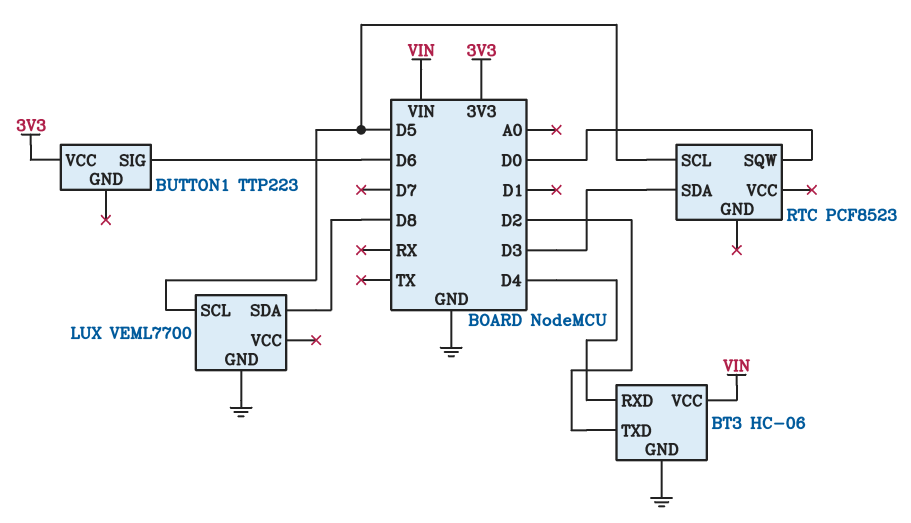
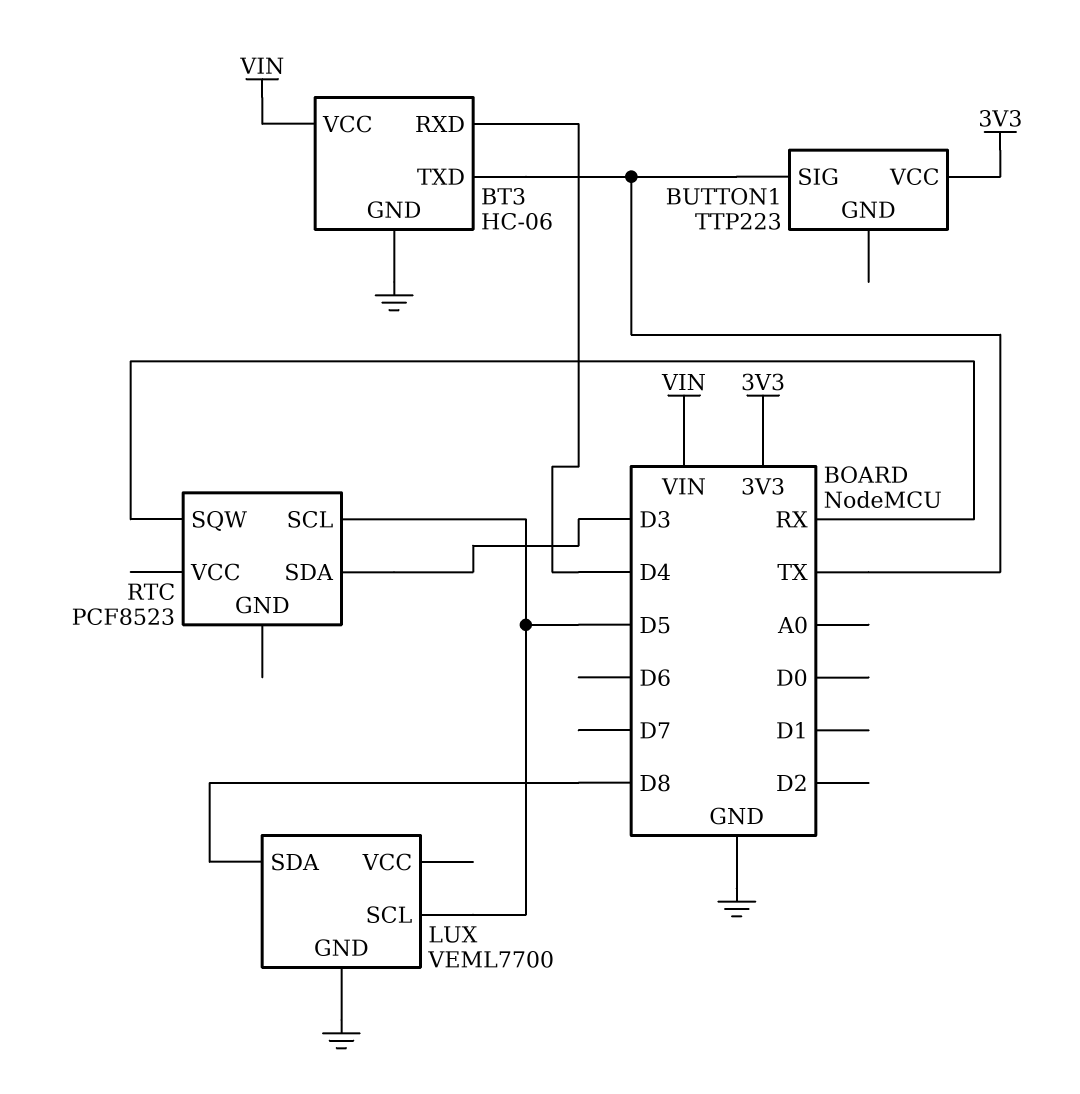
BT3 pin TXD: D2 -> TX
BUTTON1 pin SIG: D6 -> TX
RTC pin SQW: D0 -> RX

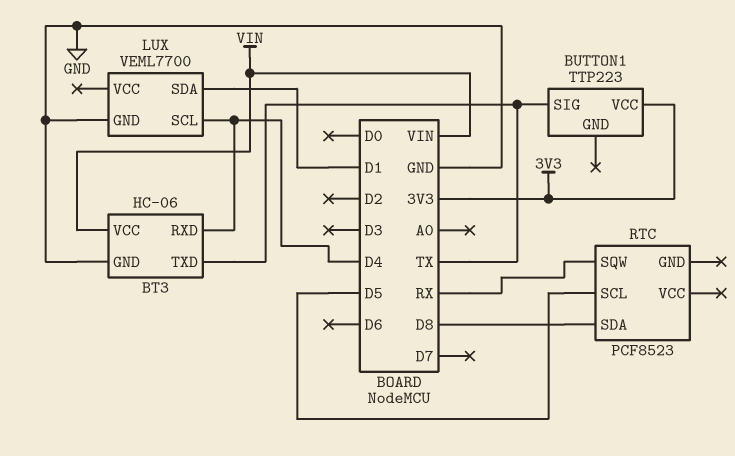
LUX pin SCL: D5 -> D4
LUX pin SDA: D8 -> D1
RTC pin SDA: D3 -> D8

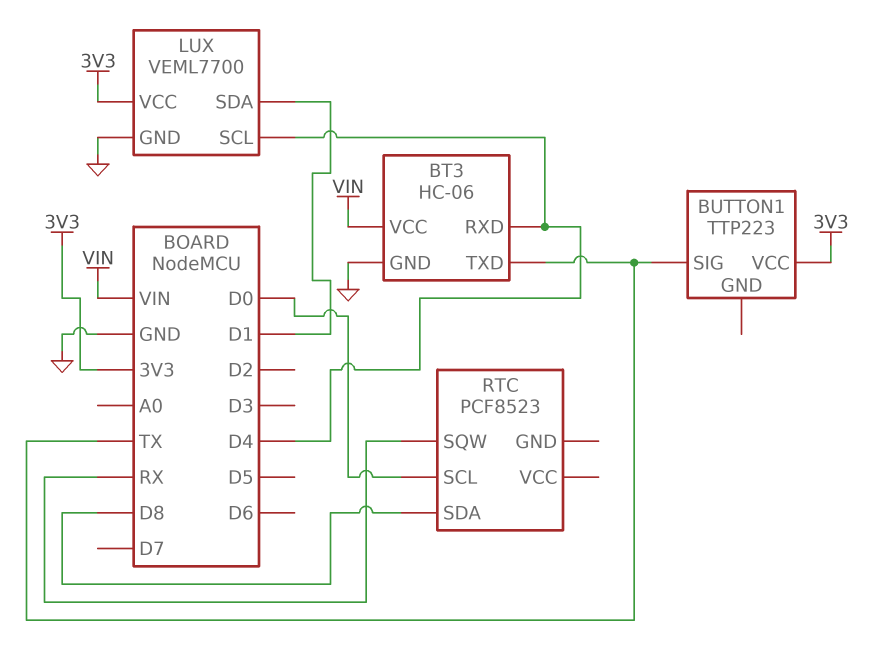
LUX pin VCC: none -> 3V3
RTC pin SCL: D5 -> D0

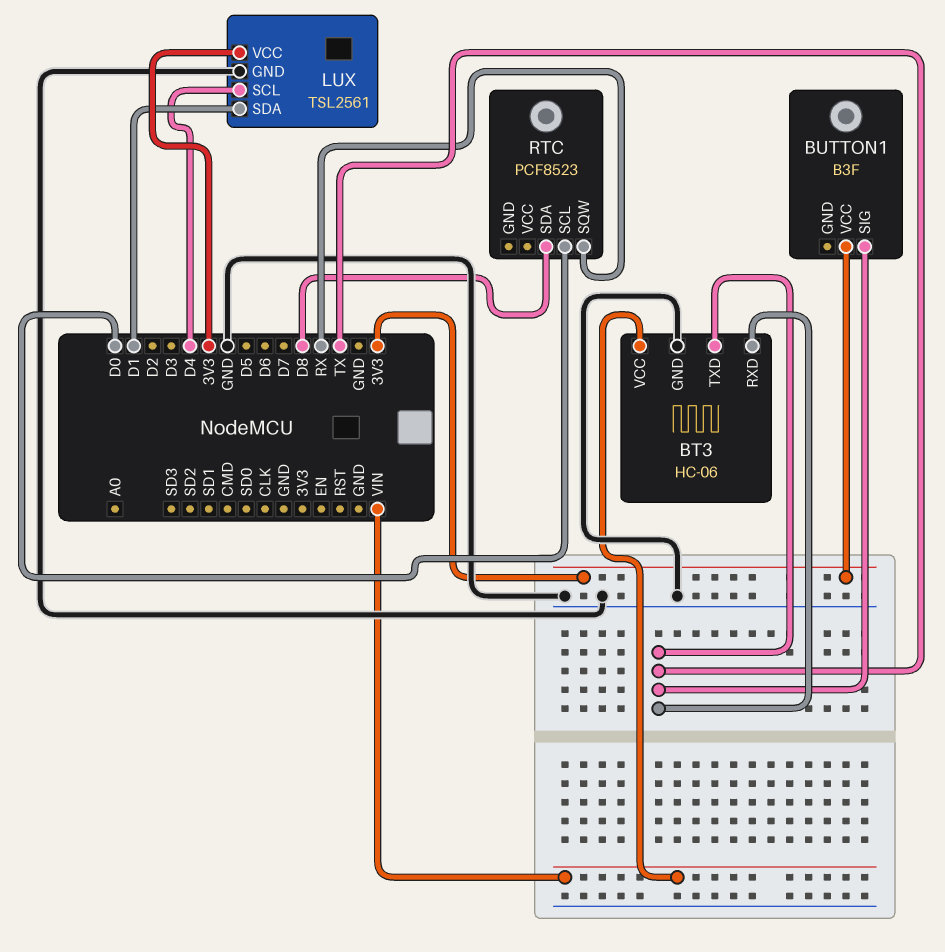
BT3 pin RXD: D4 -> TX
BUTTON1: TTP223 -> B3F
LUX: VEML7700 -> TSL2561

